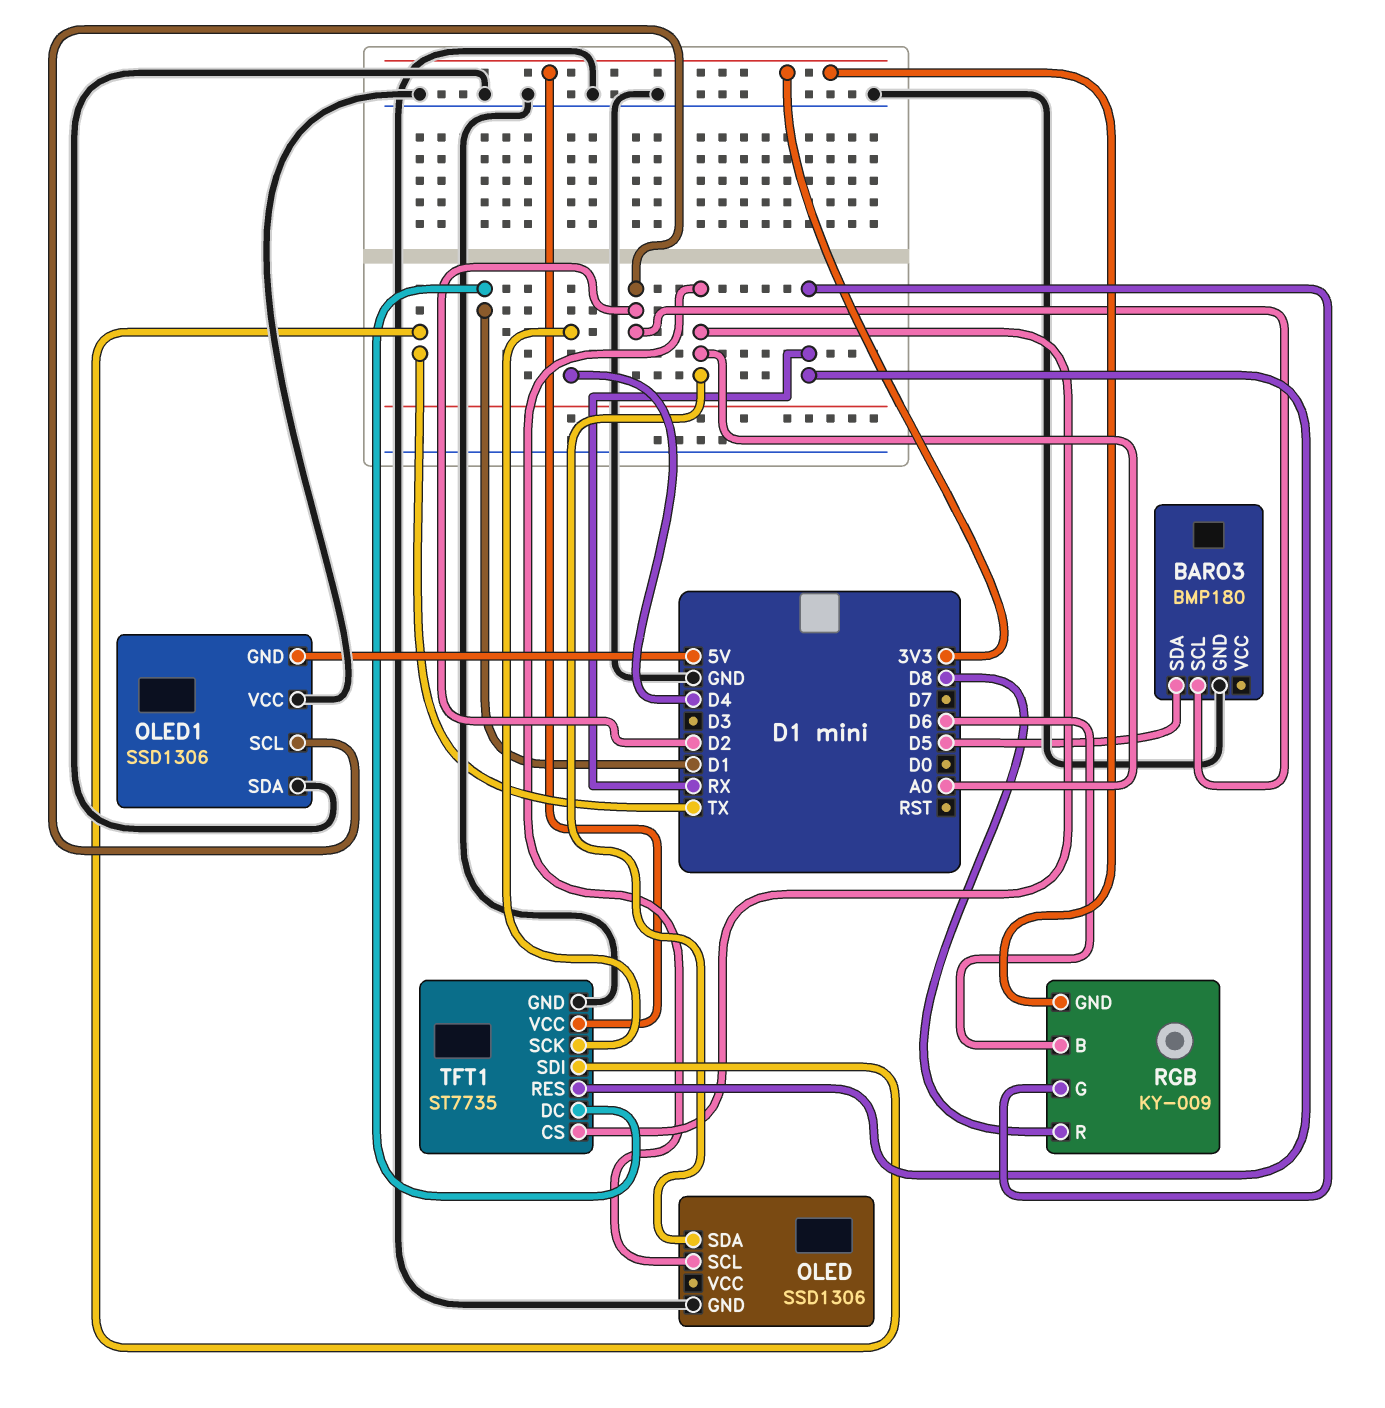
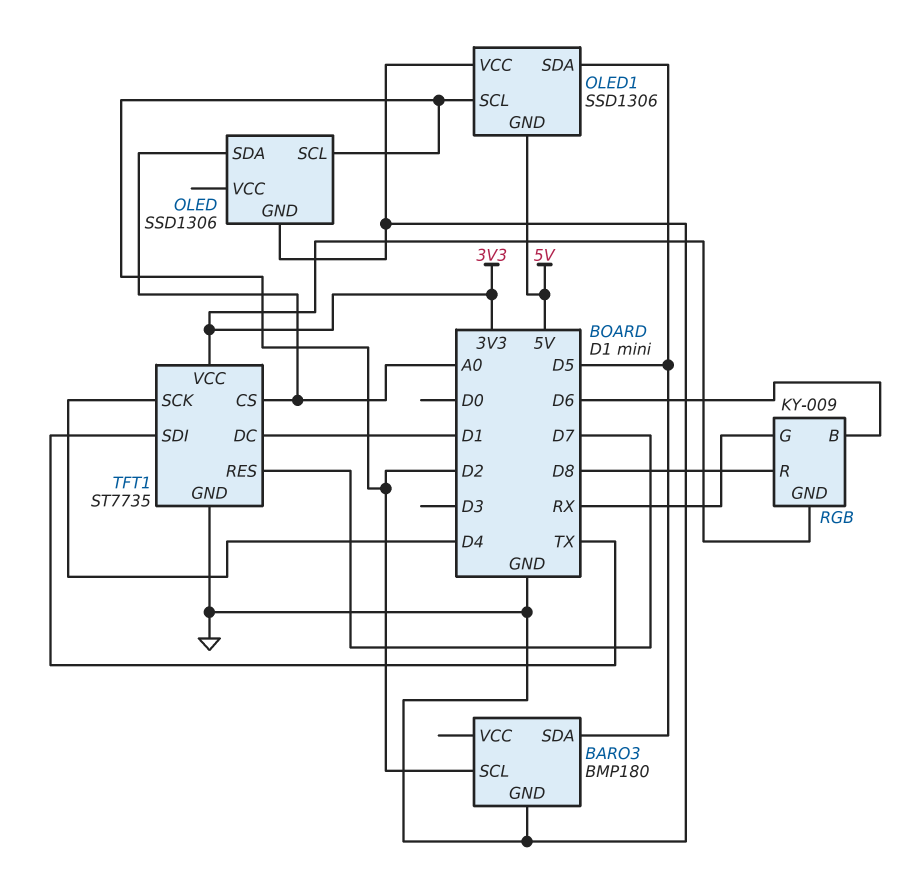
OLED pin SCL: A0 -> D2
OLED1 pin SDA: GND -> D5
TFT1 pin RES: RX -> D7

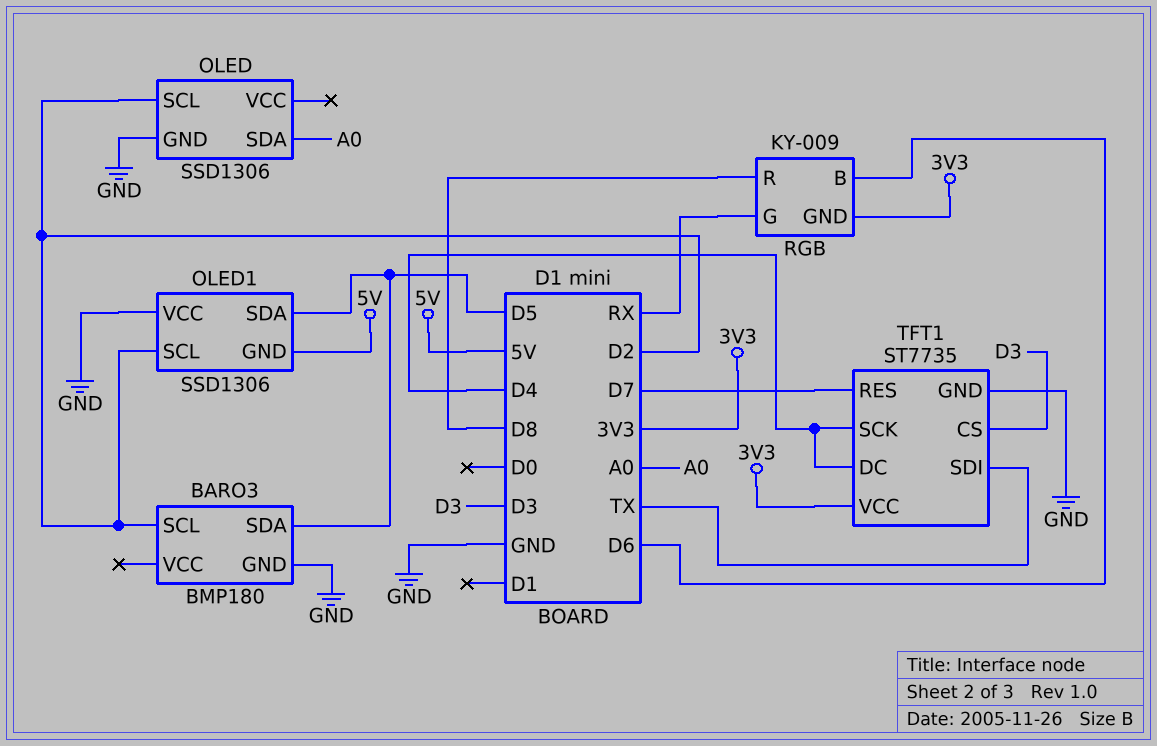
TFT1 pin CS: A0 -> D3
TFT1 pin DC: D1 -> D4

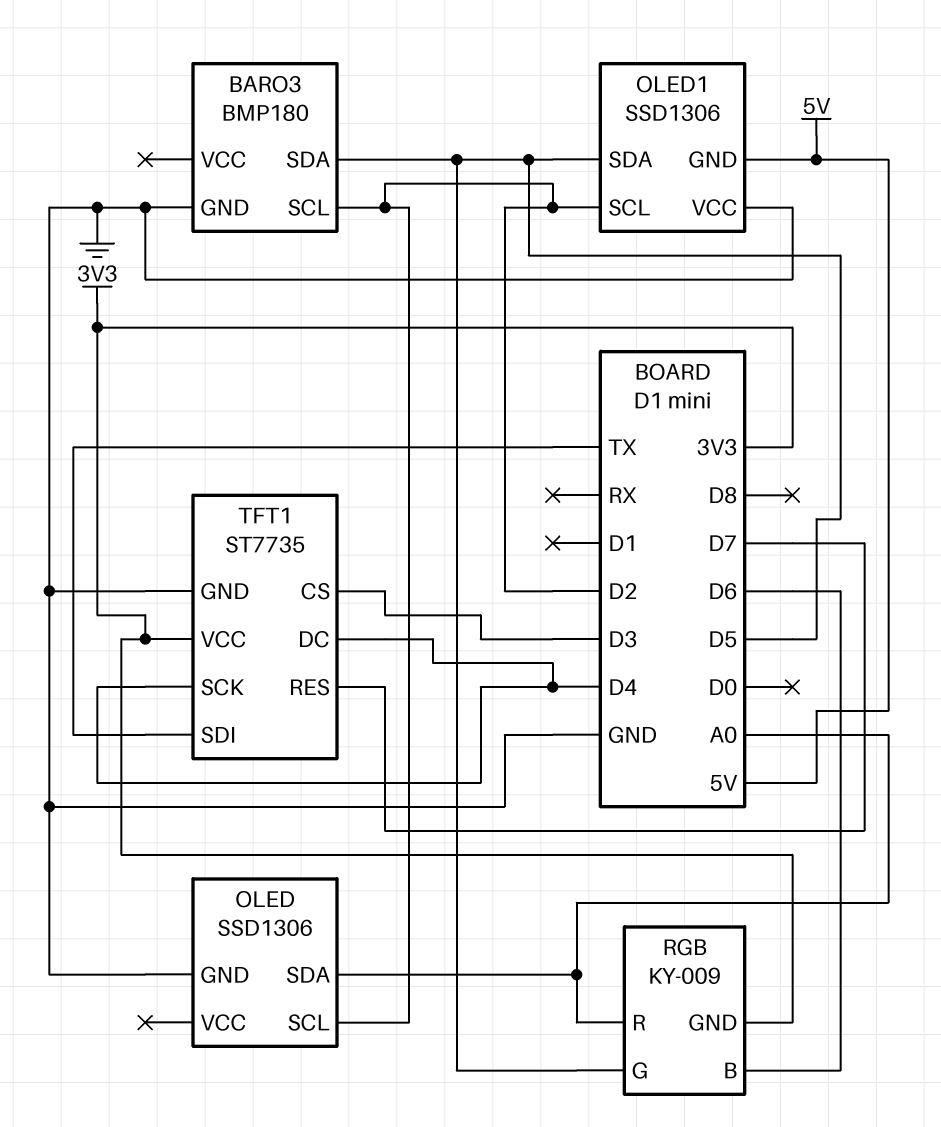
RGB pin G: RX -> D5
RGB pin R: D8 -> A0

